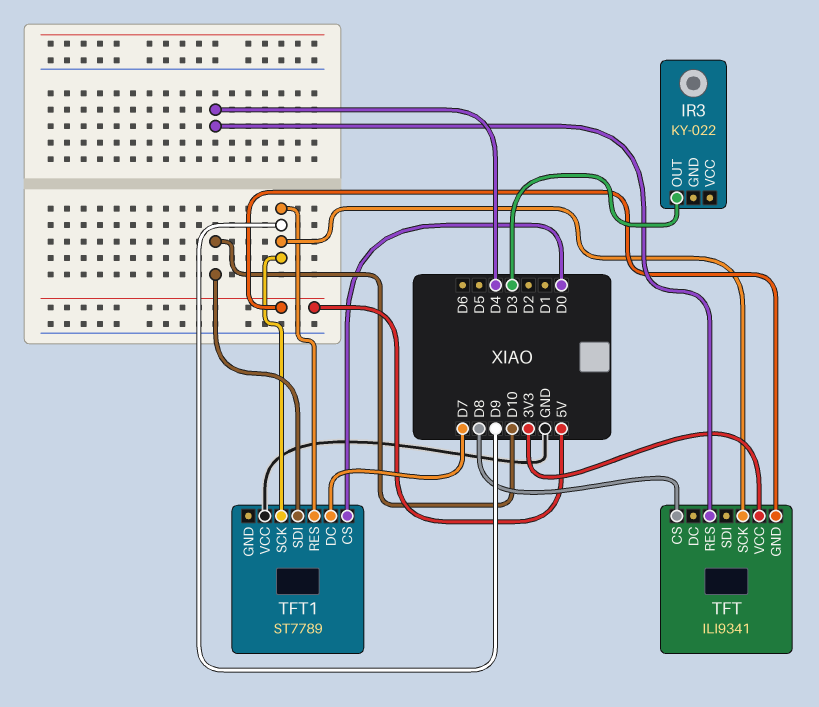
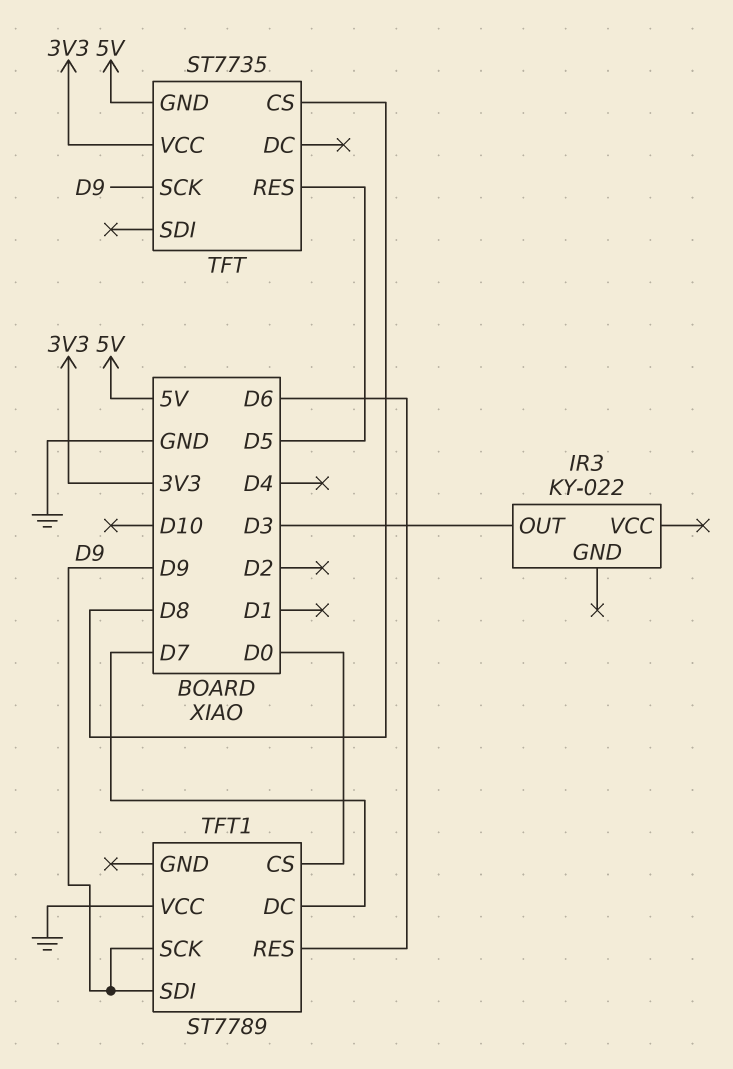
TFT: ILI9341 -> ST7735
TFT pin RES: D4 -> D5
TFT1 pin RES: D9 -> D6
TFT1 pin SDI: D10 -> D9

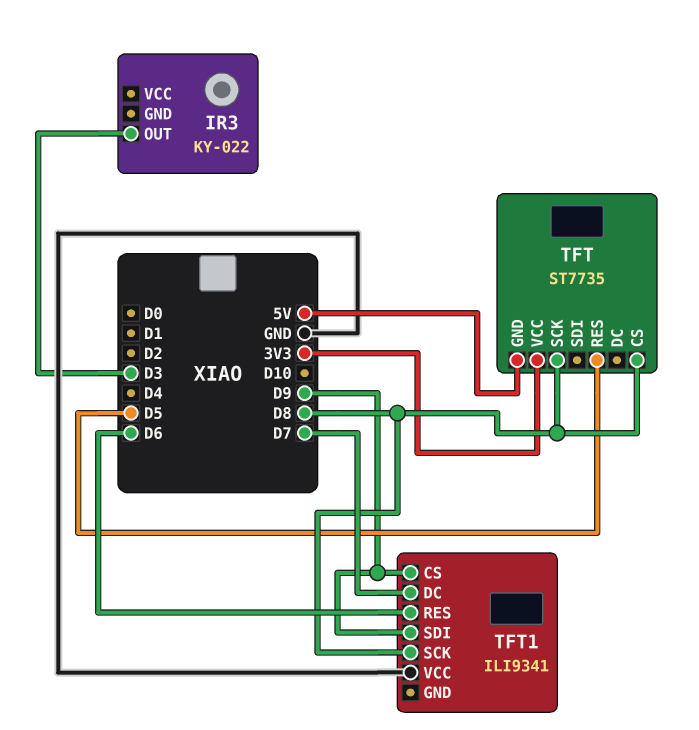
TFT pin SCK: D9 -> D8
TFT1: ST7789 -> ILI9341
TFT1 pin CS: D0 -> D9
TFT1 pin SCK: D9 -> D8

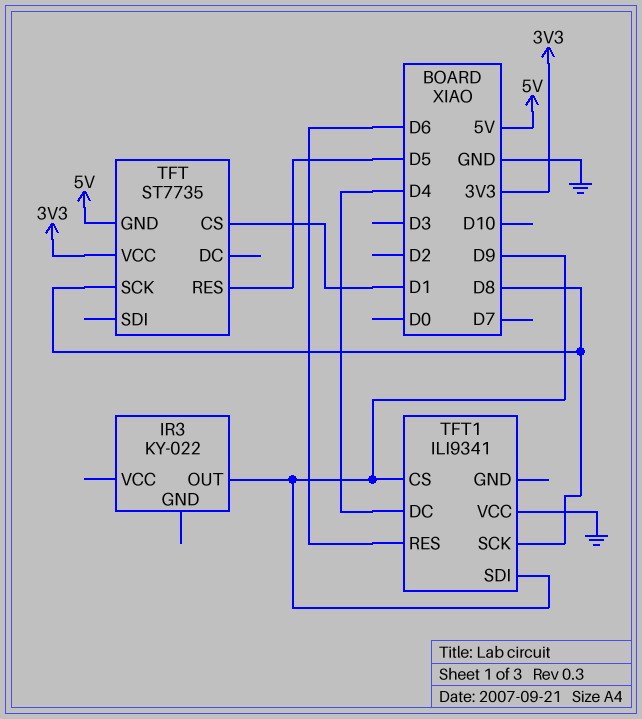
IR3 pin OUT: D3 -> D9
TFT pin CS: D8 -> D1
TFT1 pin DC: D7 -> D4

